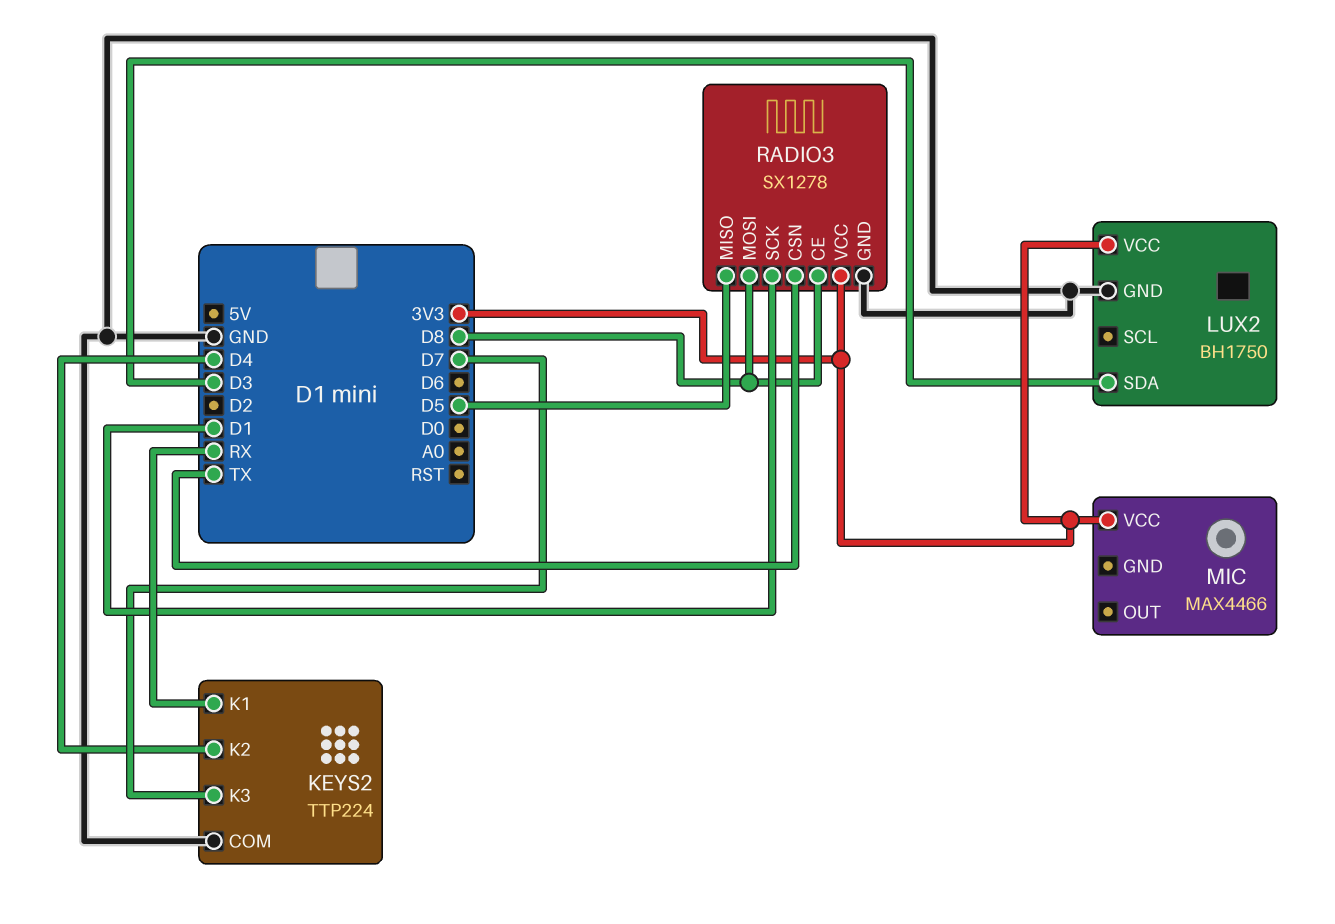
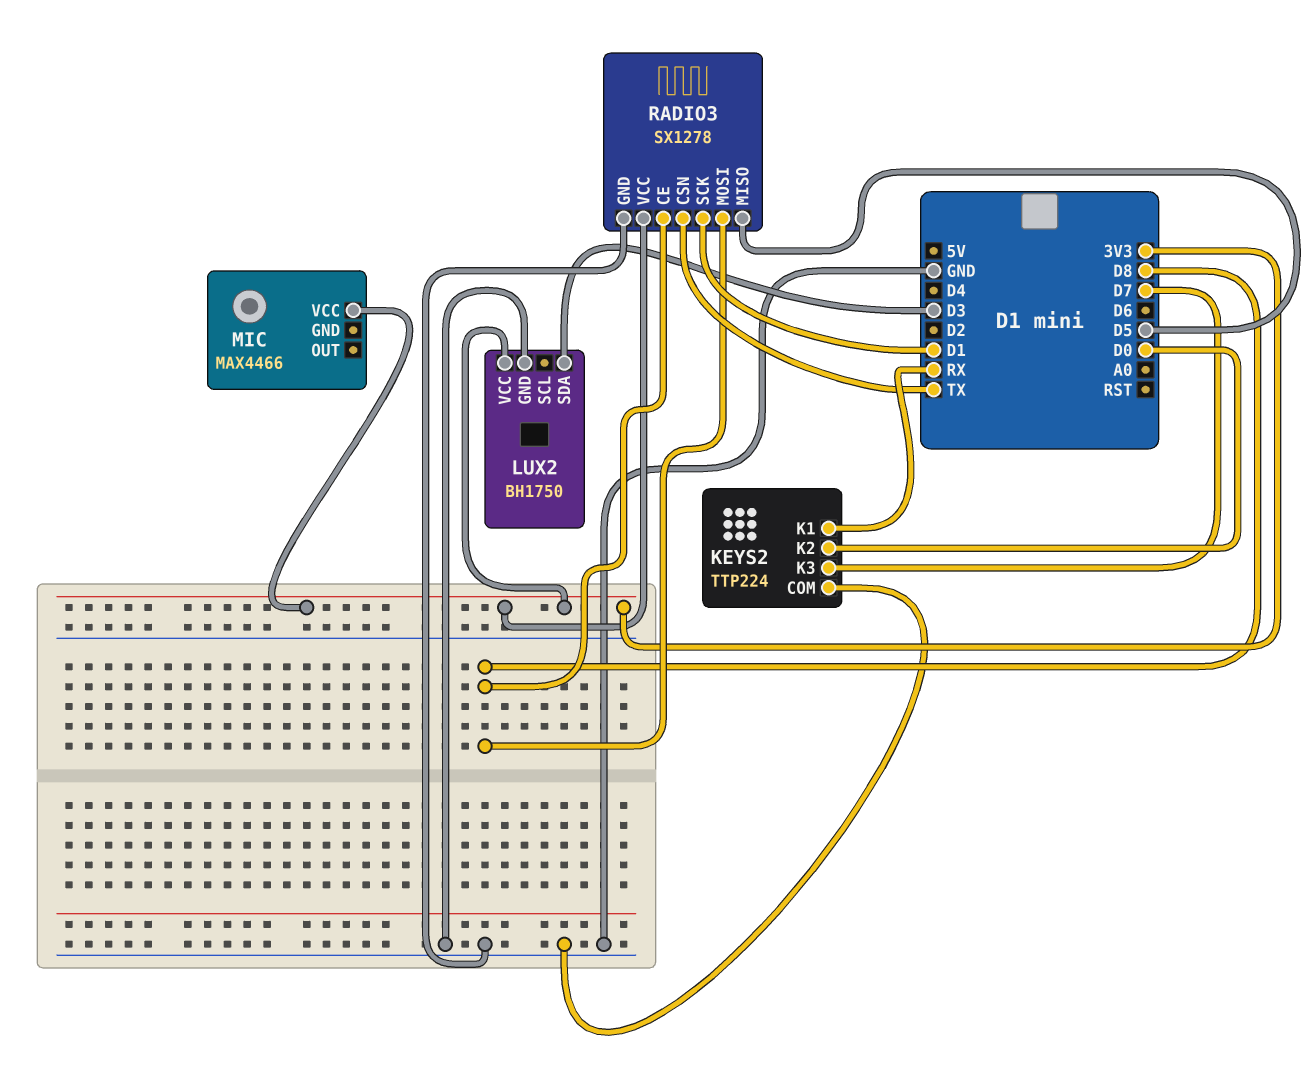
KEYS2 pin K2: D4 -> D0

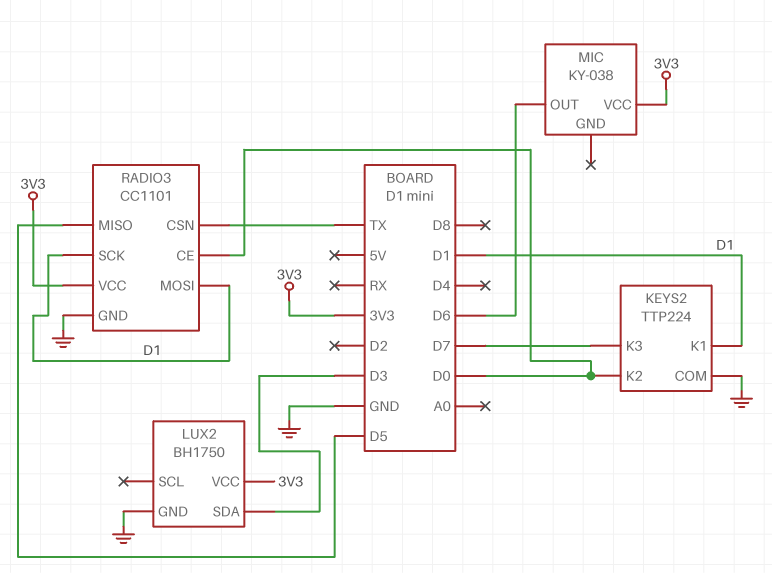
KEYS2 pin K1: RX -> D1
MIC: MAX4466 -> KY-038
MIC pin OUT: none -> D6
RADIO3: SX1278 -> CC1101
RADIO3 pin CE: D8 -> D0
RADIO3 pin MOSI: D8 -> D1

